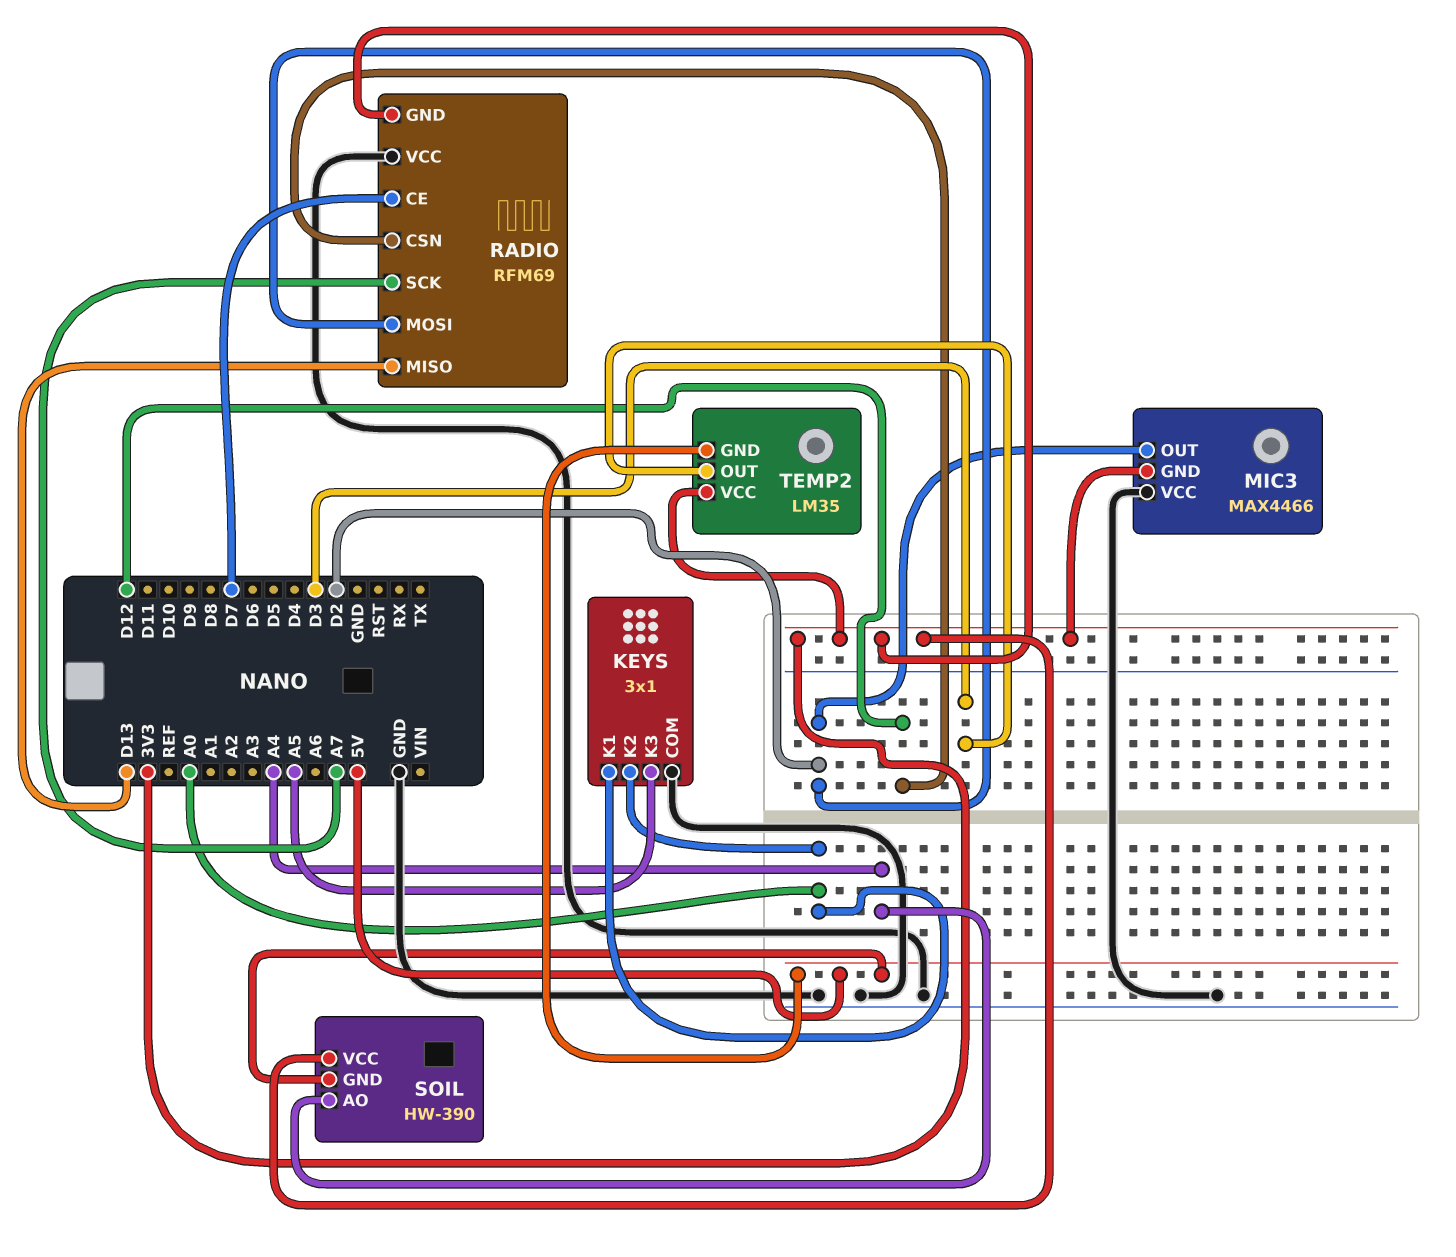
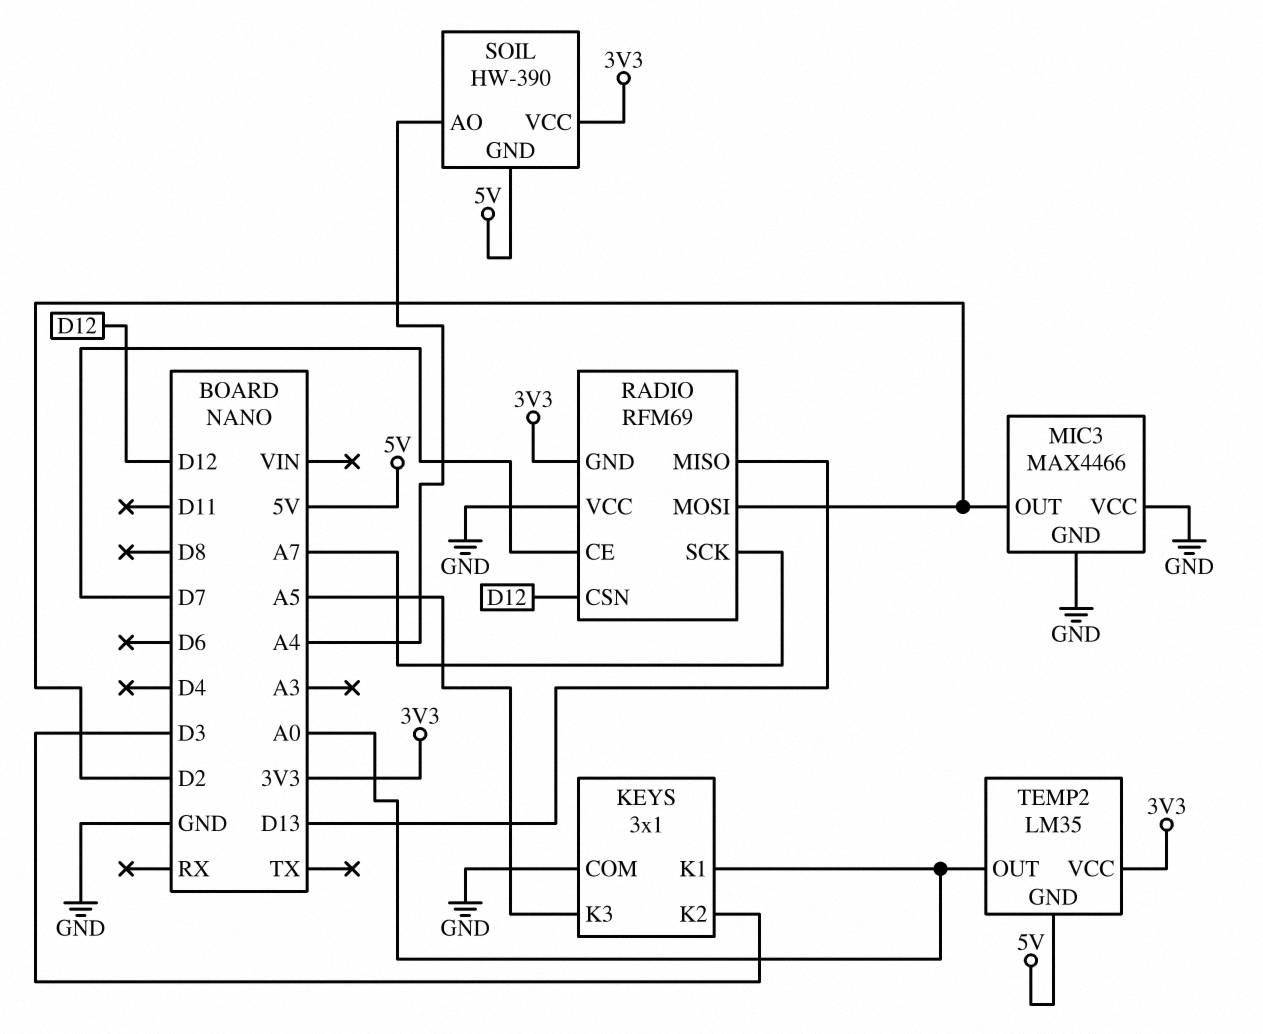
KEYS pin K2: A0 -> D3
MIC3 pin GND: 3V3 -> GND
TEMP2 pin OUT: D3 -> A0

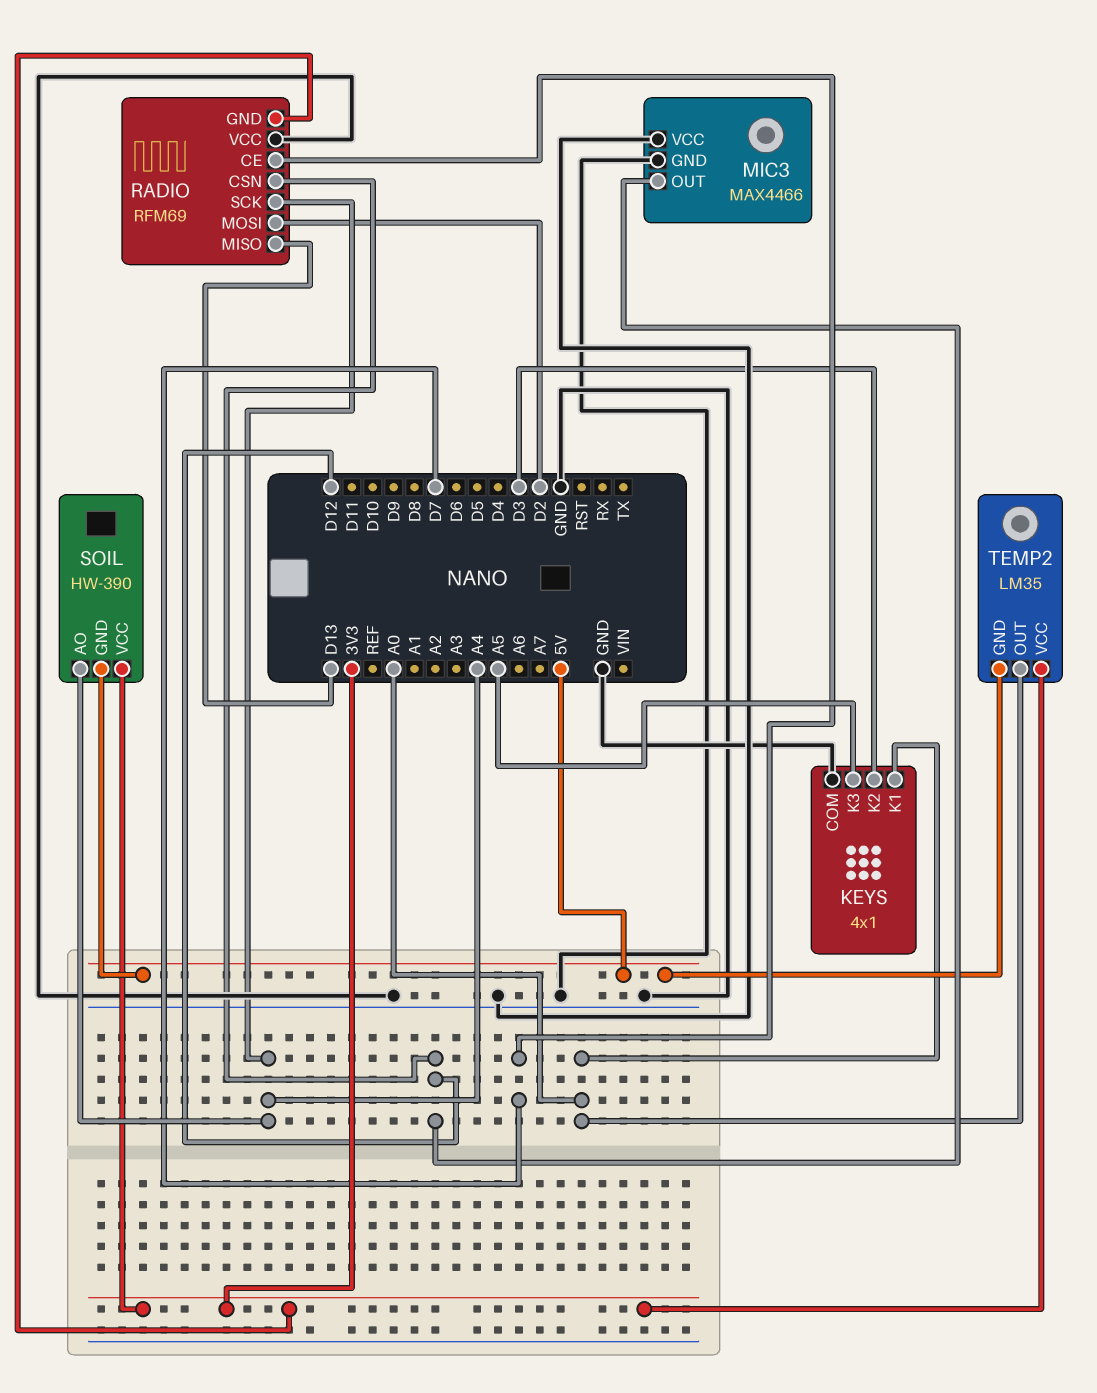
KEYS: 3x1 -> 4x1
MIC3 pin OUT: D2 -> D12
RADIO pin SCK: A7 -> A4

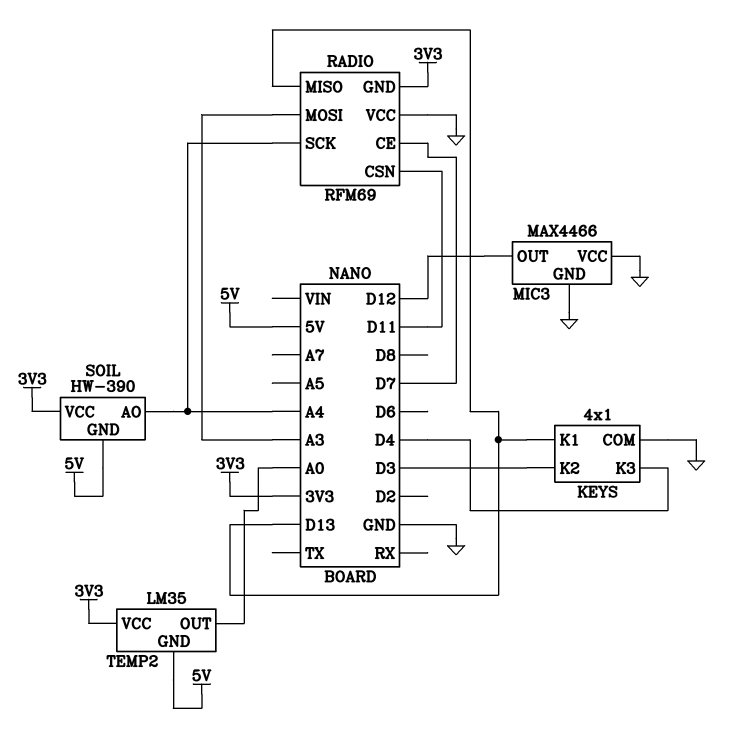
KEYS pin K1: A0 -> D13
KEYS pin K3: A5 -> D4
RADIO pin CSN: D12 -> D11
RADIO pin MOSI: D2 -> A3

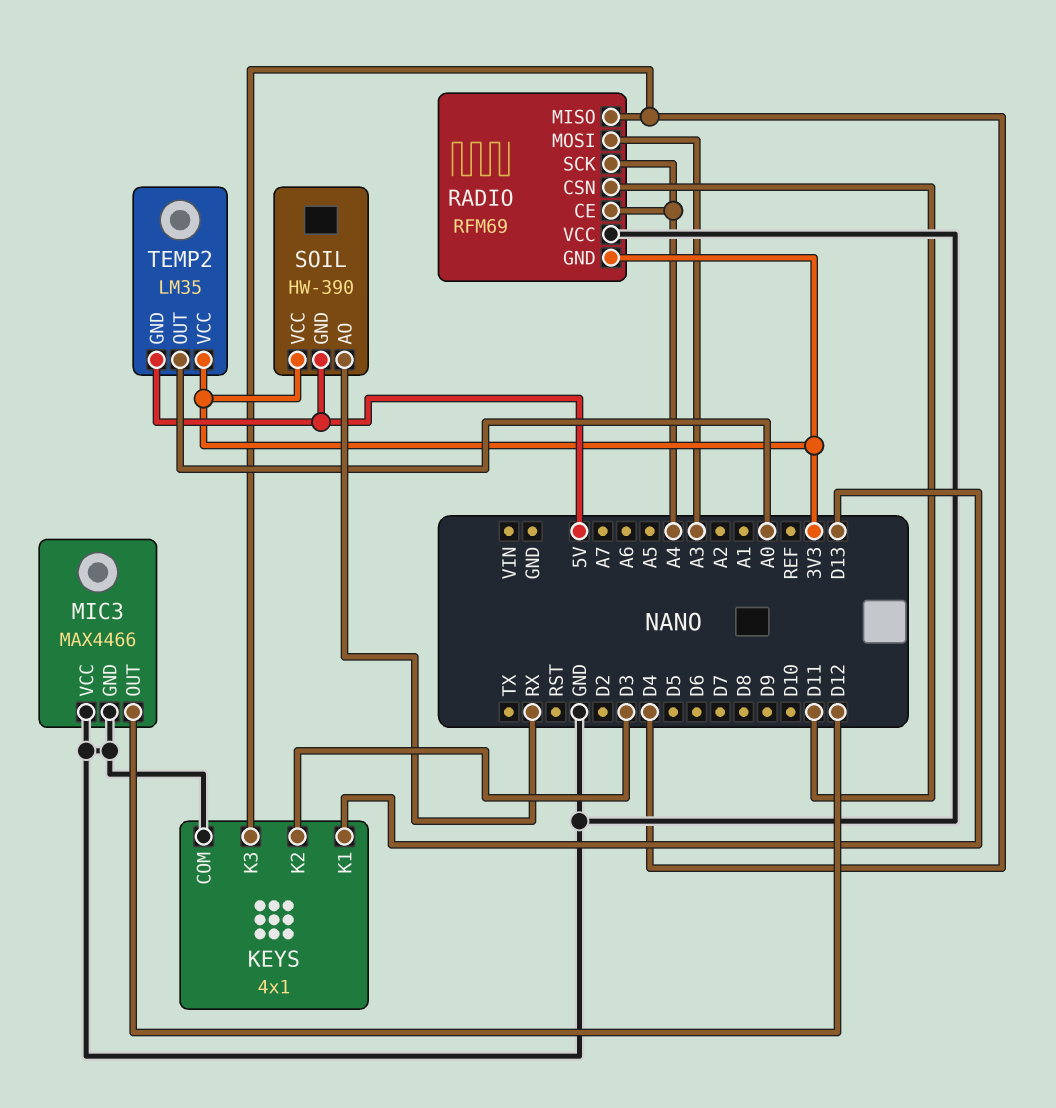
RADIO pin CE: D7 -> A4
RADIO pin MISO: D13 -> D4
SOIL pin AO: A4 -> RX

